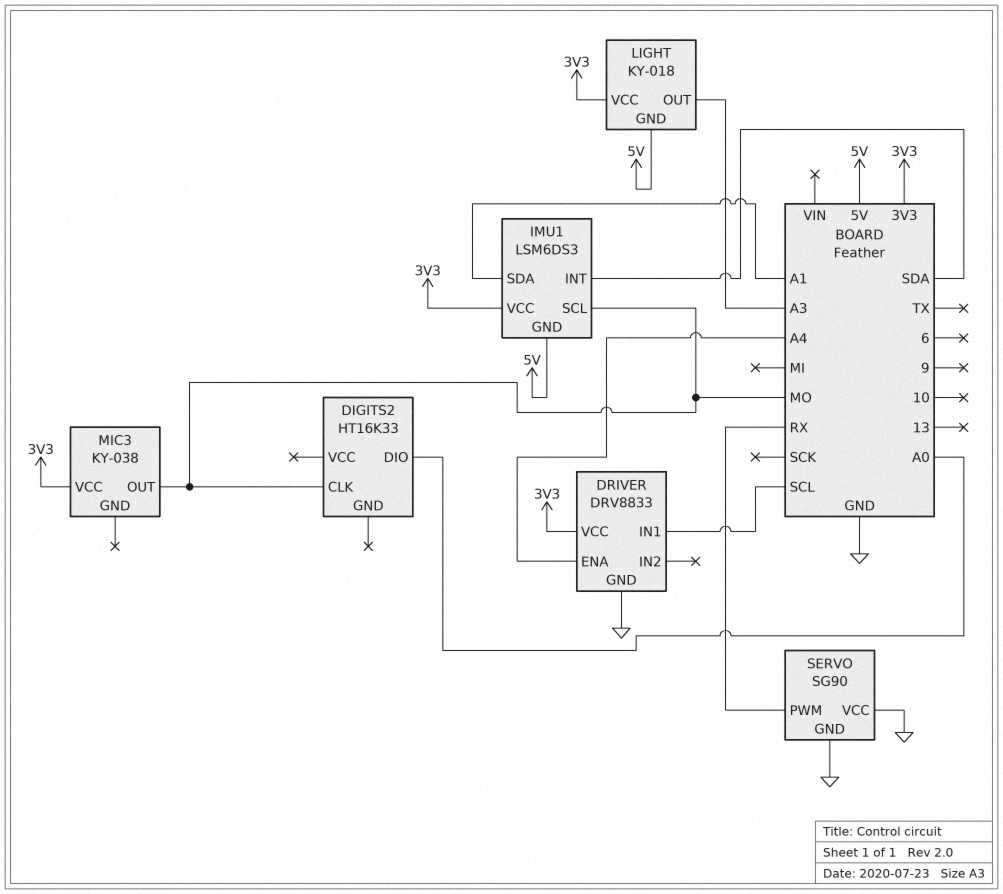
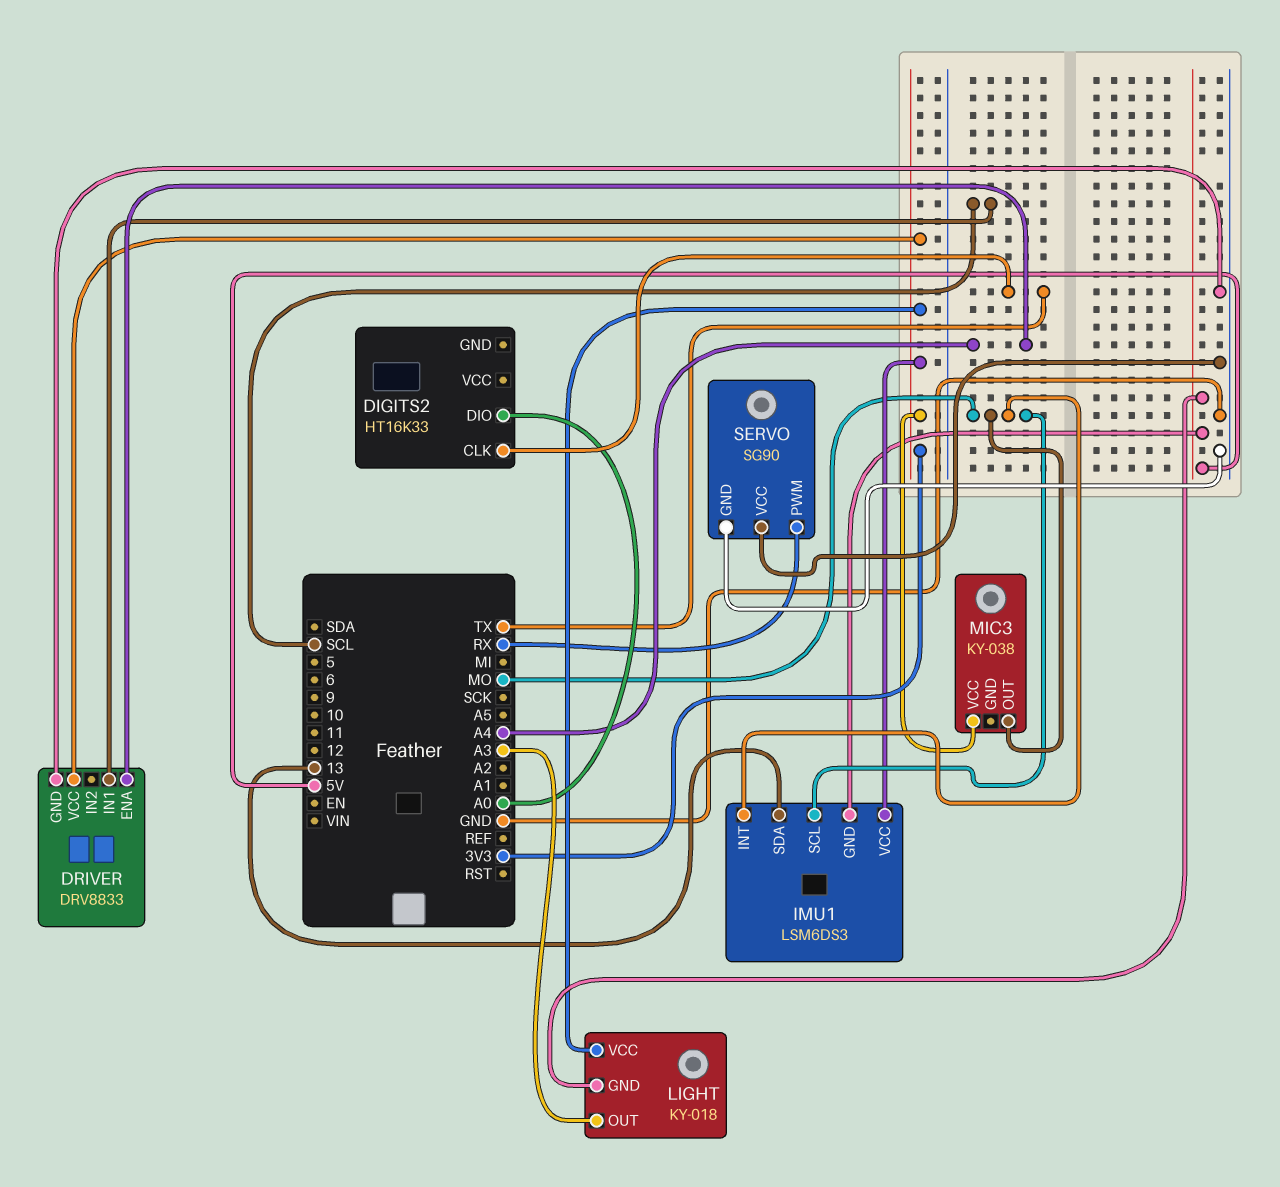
DIGITS2 pin CLK: MO -> TX
IMU1 pin INT: SDA -> MO
IMU1 pin SDA: A1 -> 13

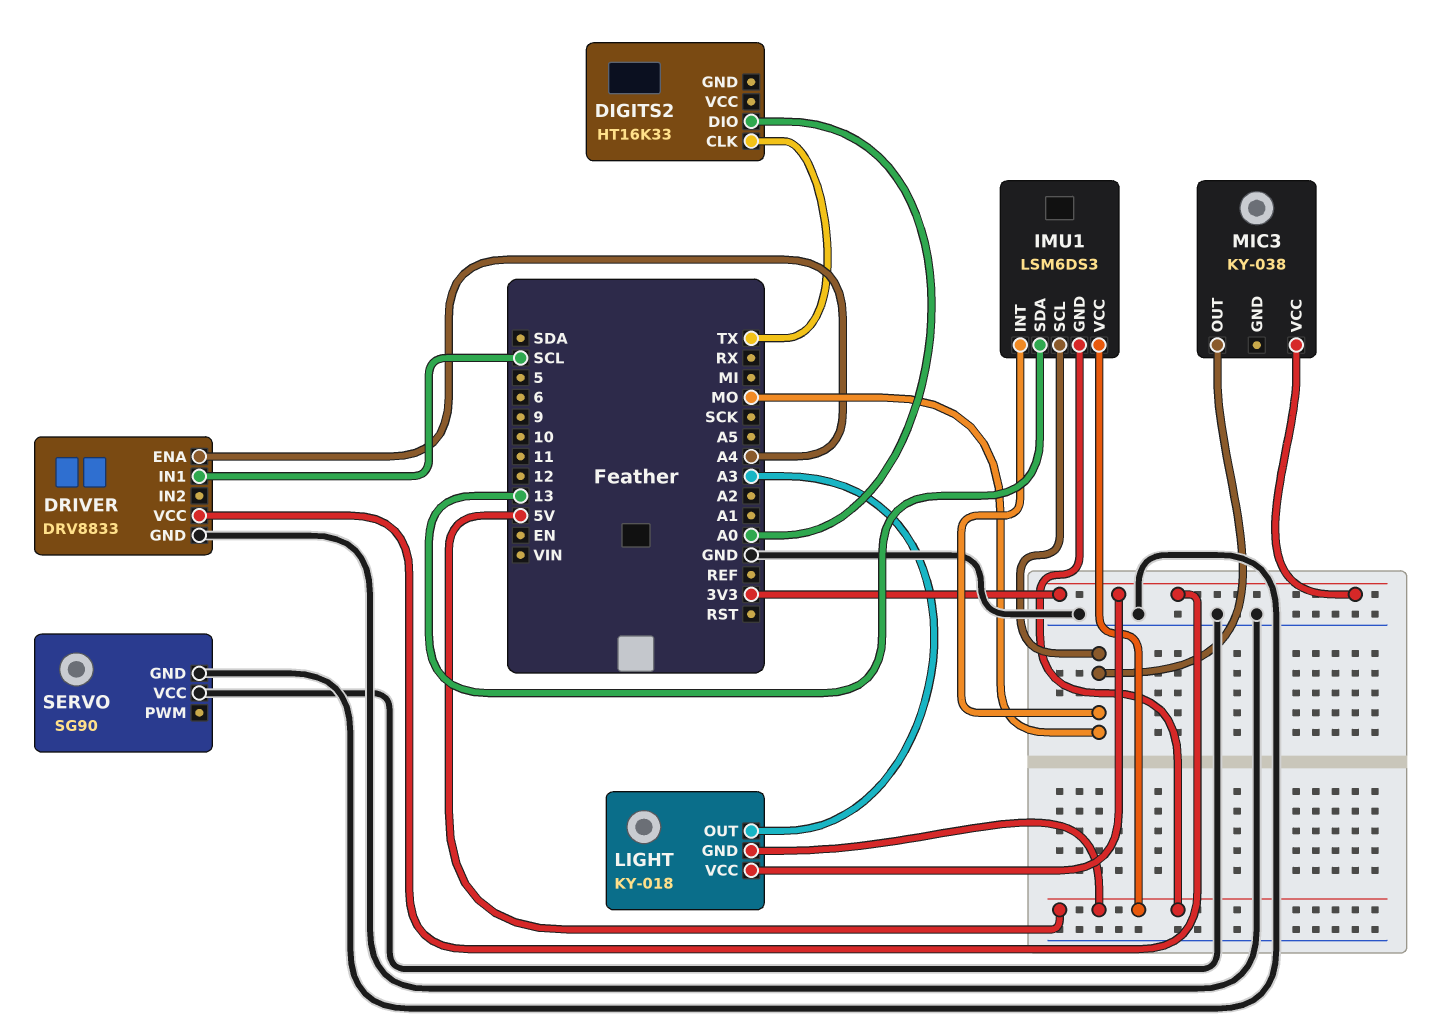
IMU1 pin VCC: 3V3 -> 5V
SERVO pin PWM: RX -> none

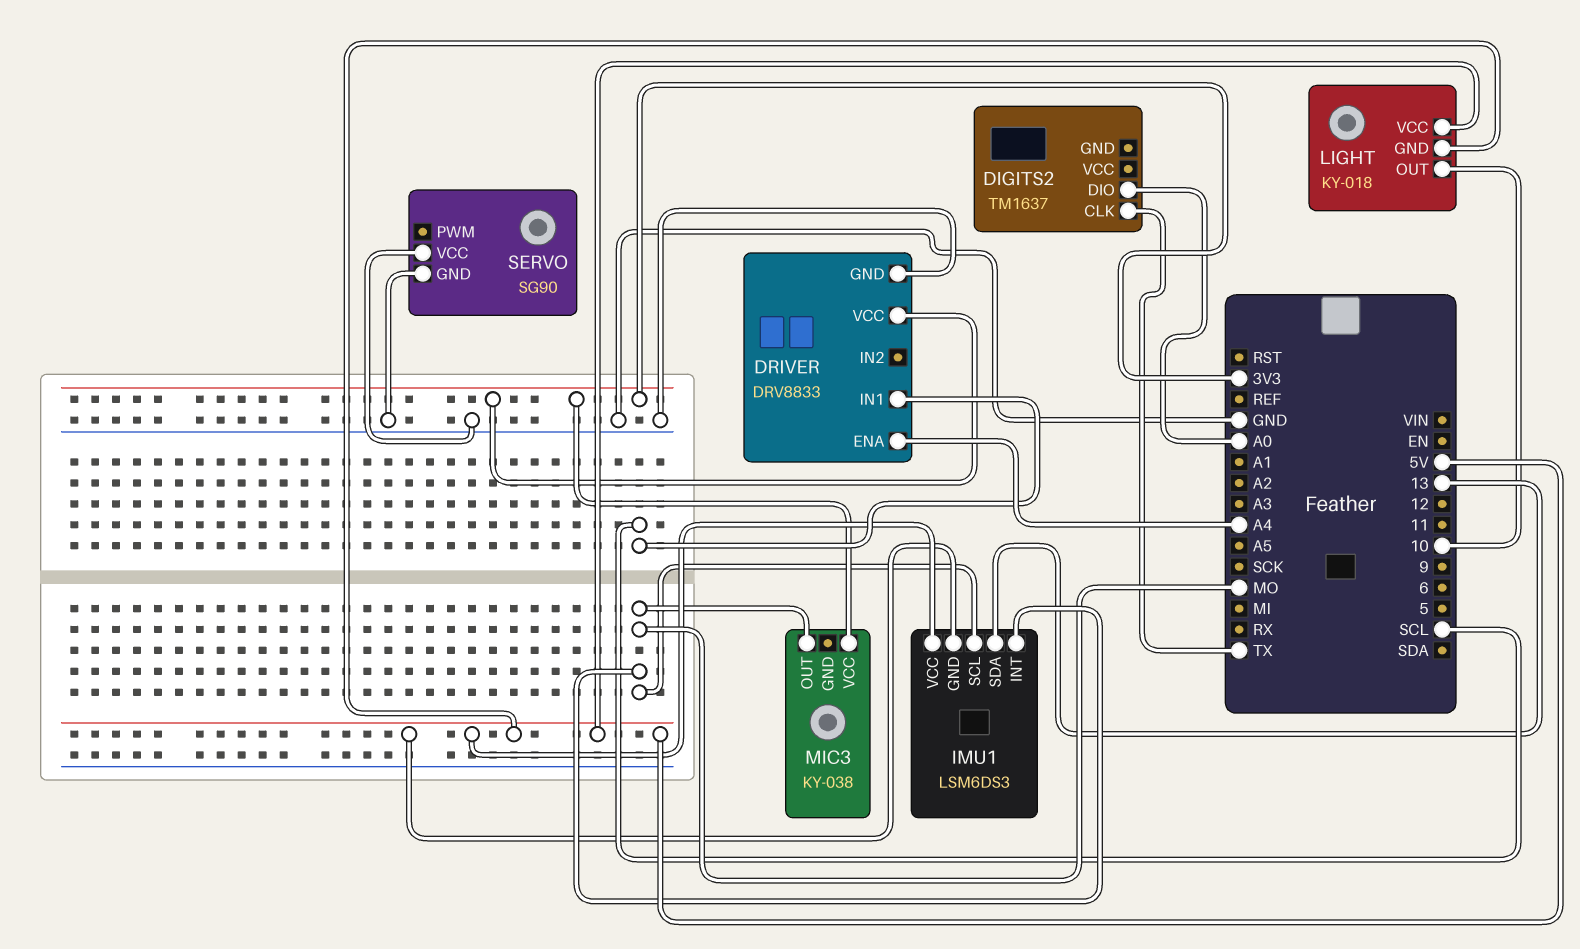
DIGITS2: HT16K33 -> TM1637
LIGHT pin OUT: A3 -> 10
LIGHT pin VCC: 3V3 -> 5V

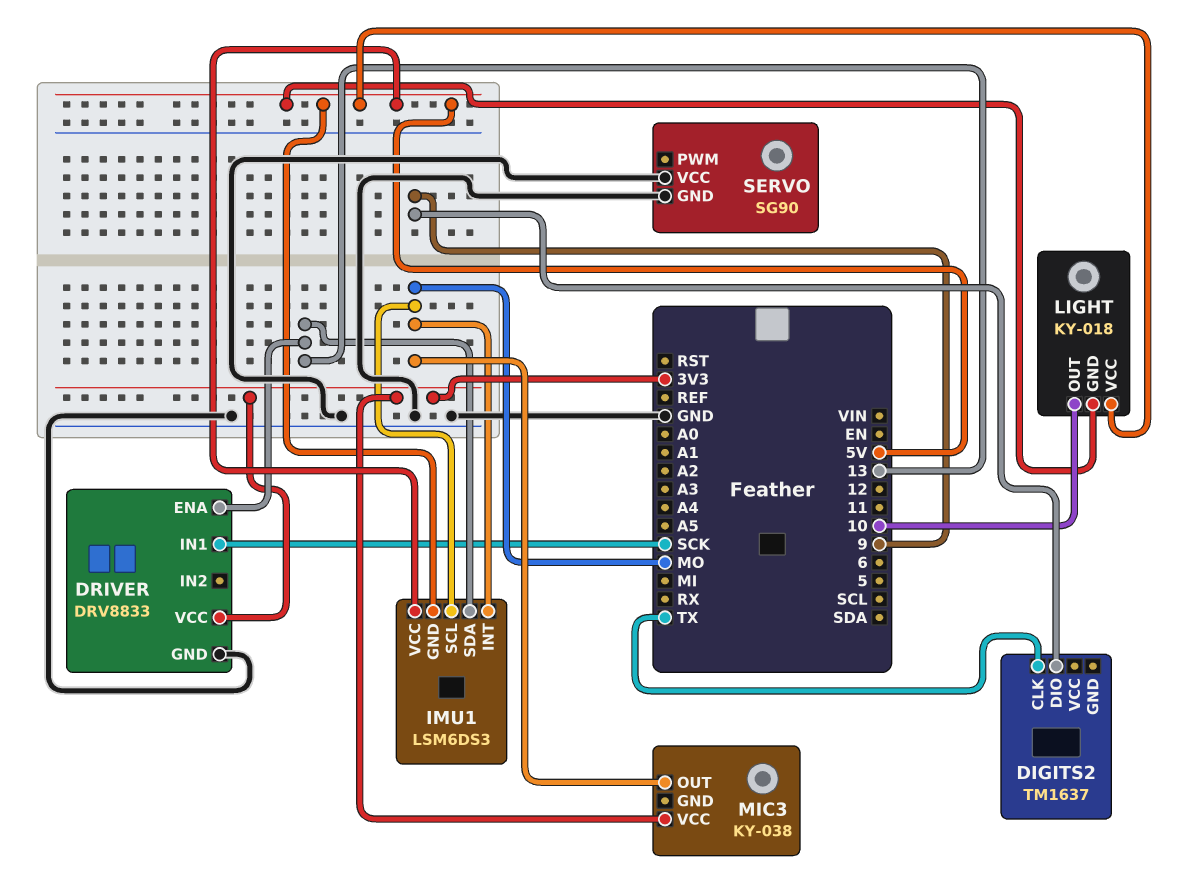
DIGITS2 pin DIO: A0 -> 9
DRIVER pin ENA: A4 -> 13
DRIVER pin IN1: SCL -> SCK

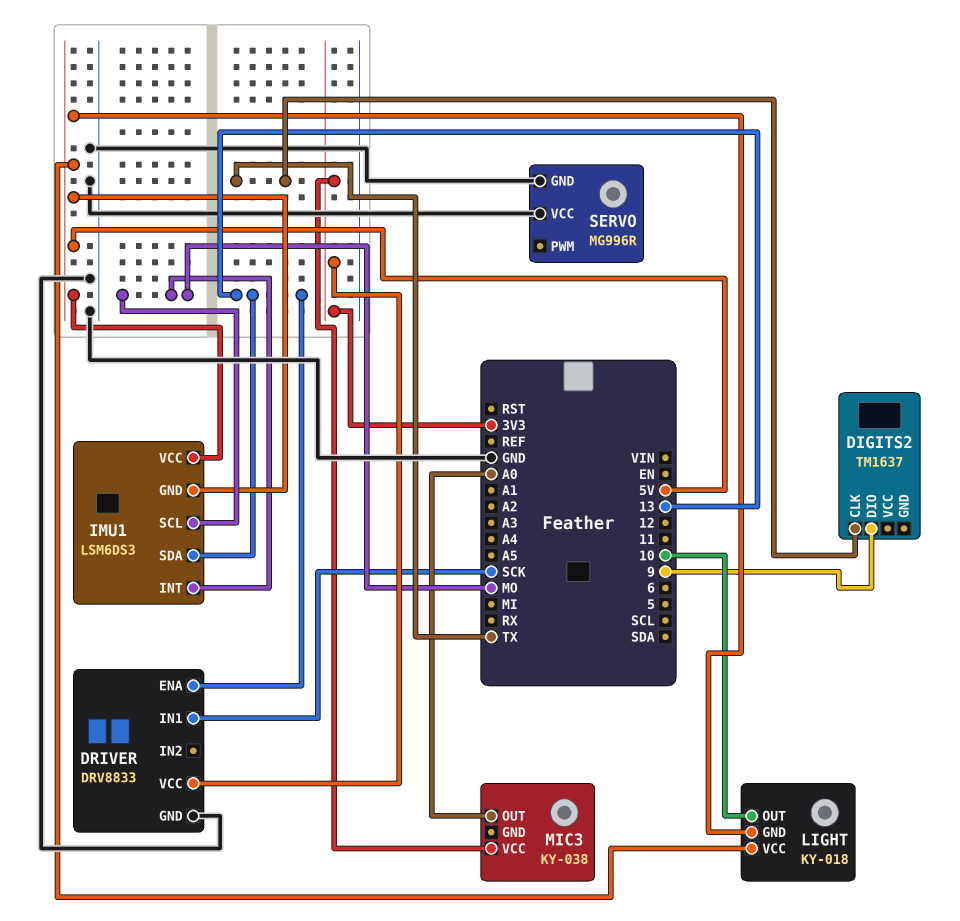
MIC3 pin OUT: MO -> A0
SERVO: SG90 -> MG996R

